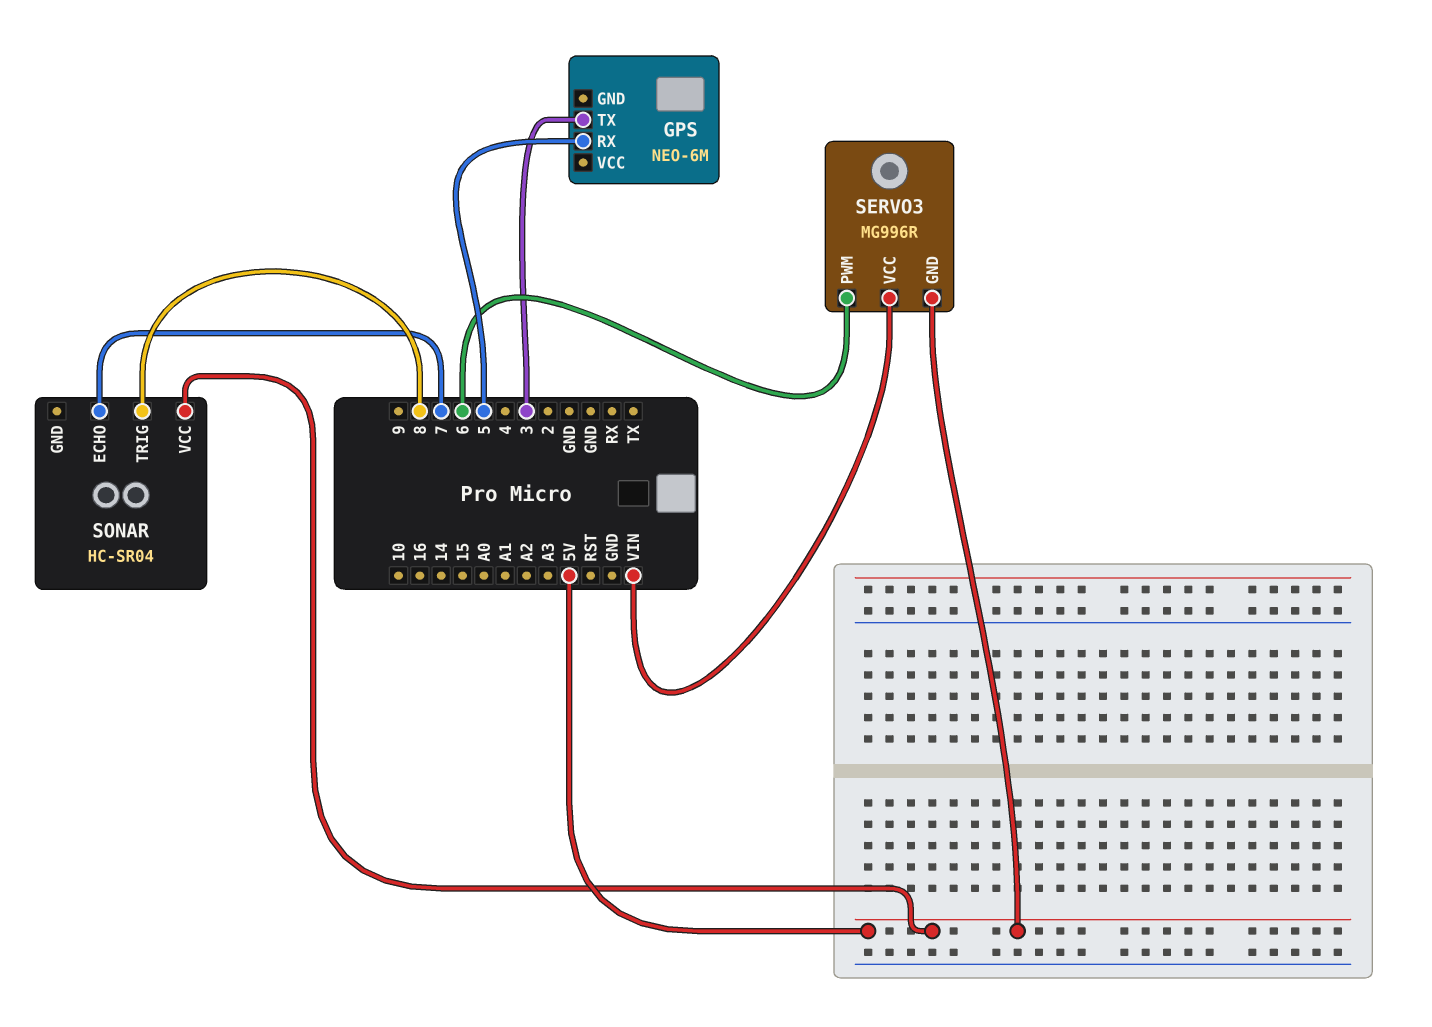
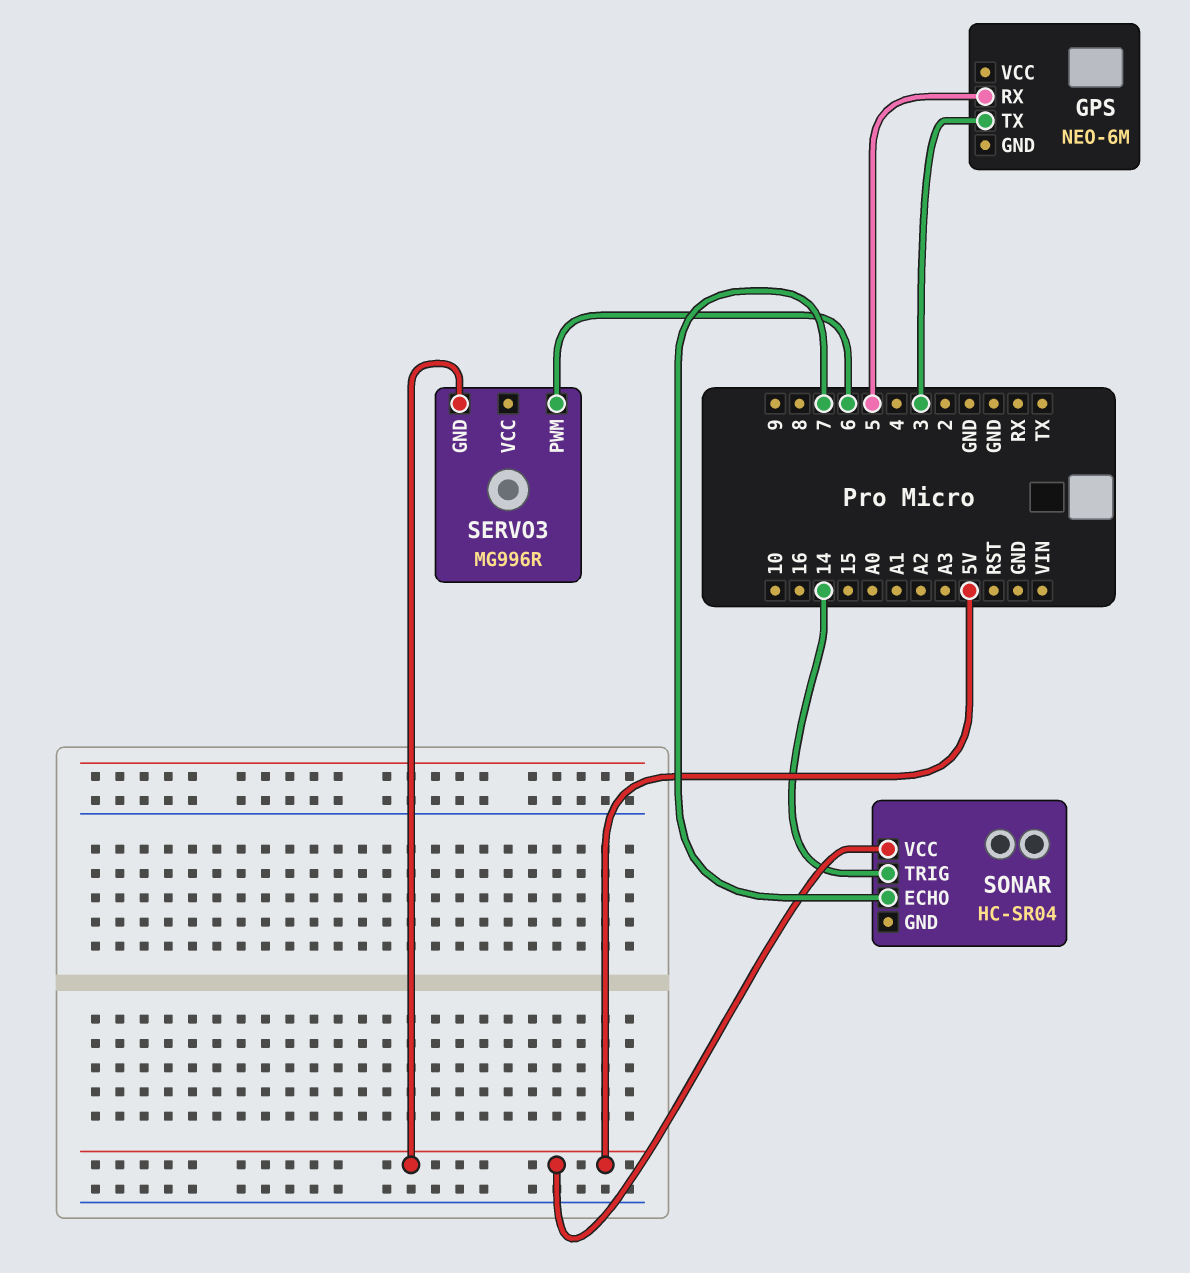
SERVO3 pin VCC: VIN -> none
SONAR pin TRIG: 8 -> 14

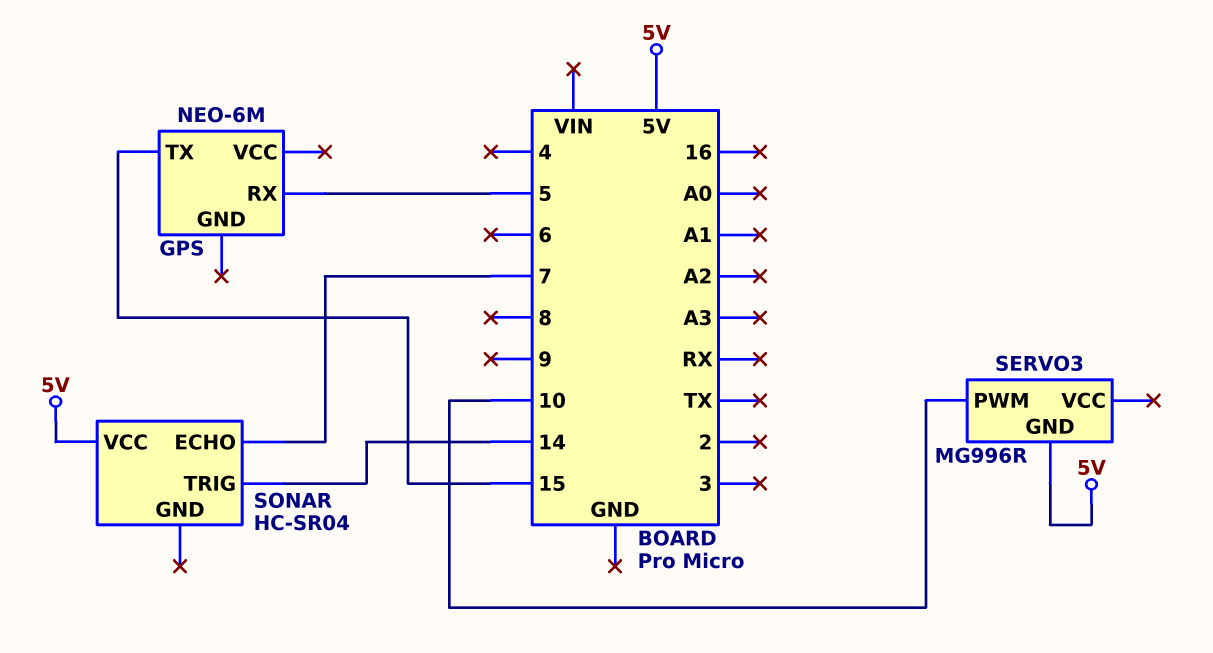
GPS pin TX: 3 -> 15
SERVO3 pin PWM: 6 -> 10

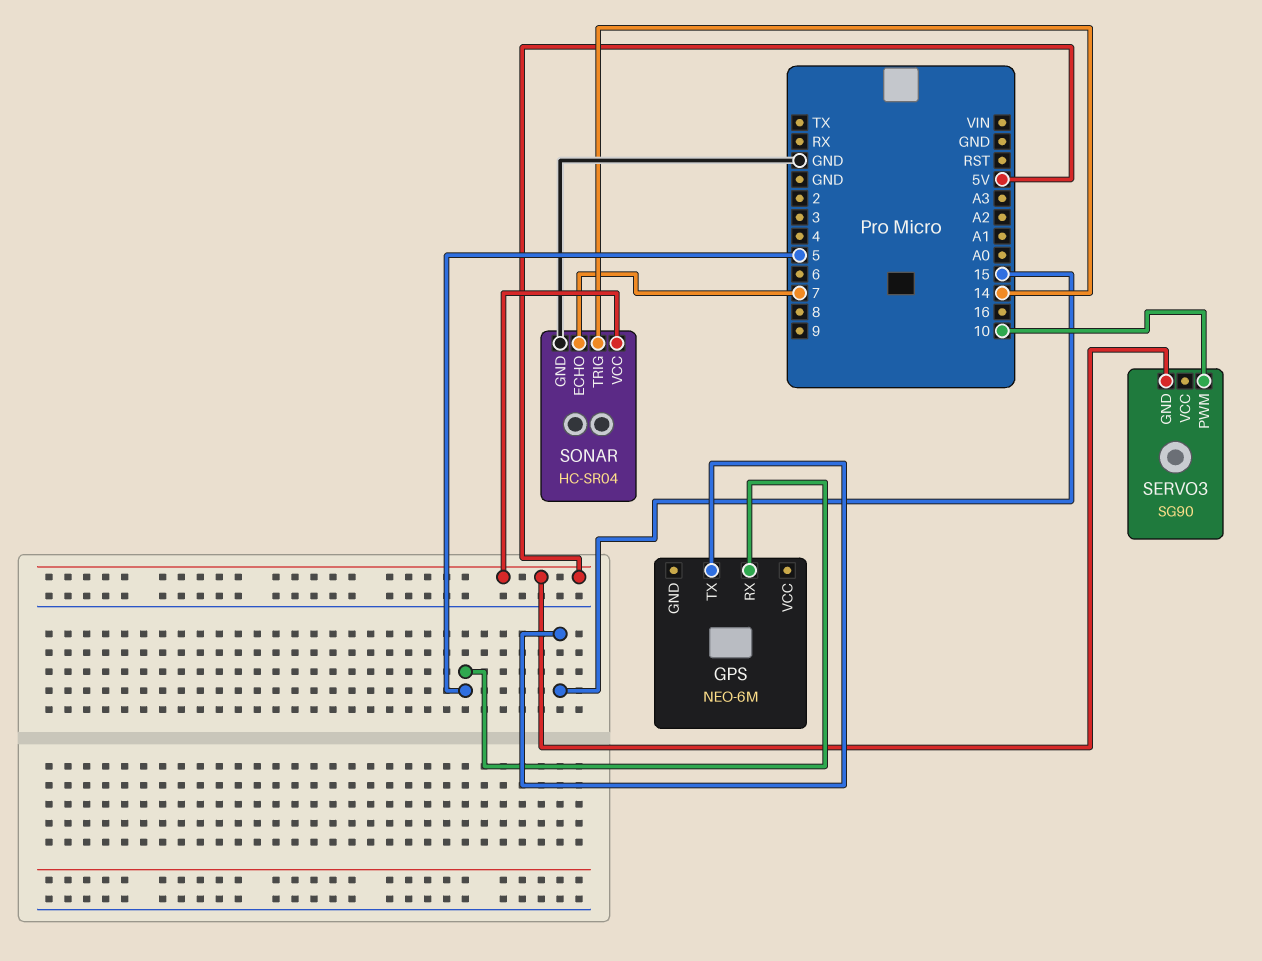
SERVO3: MG996R -> SG90
SONAR pin GND: none -> GND

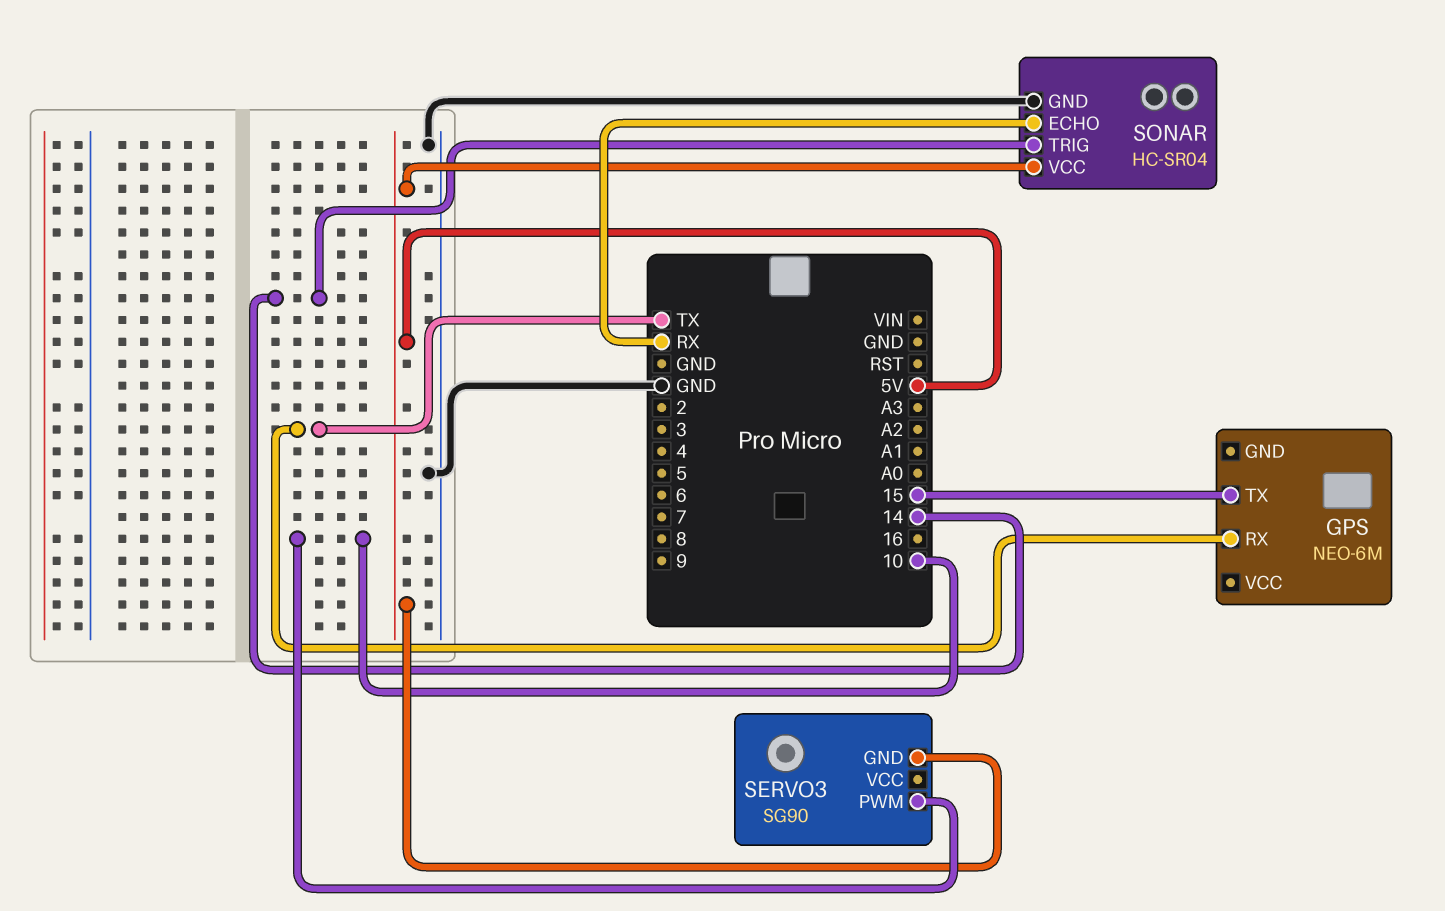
GPS pin RX: 5 -> TX
SONAR pin ECHO: 7 -> RX

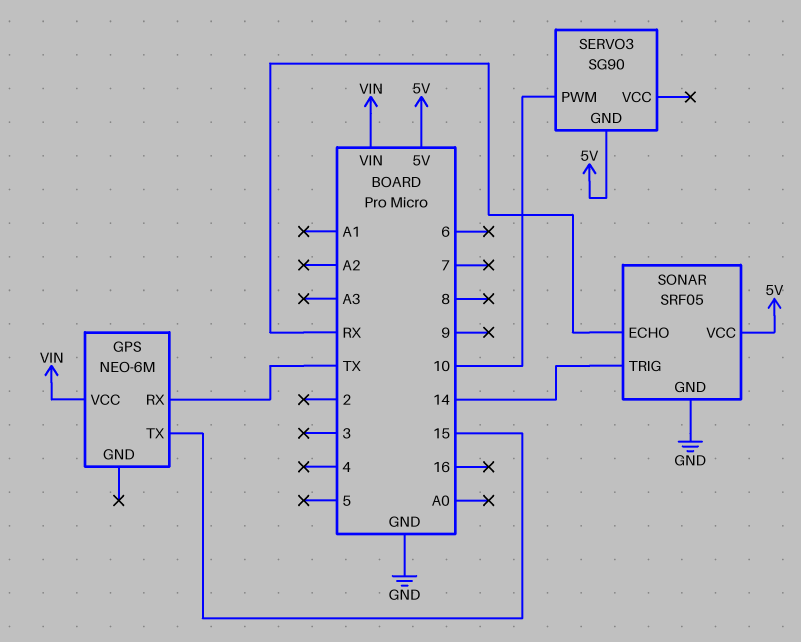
GPS pin VCC: none -> VIN
SONAR: HC-SR04 -> SRF05

